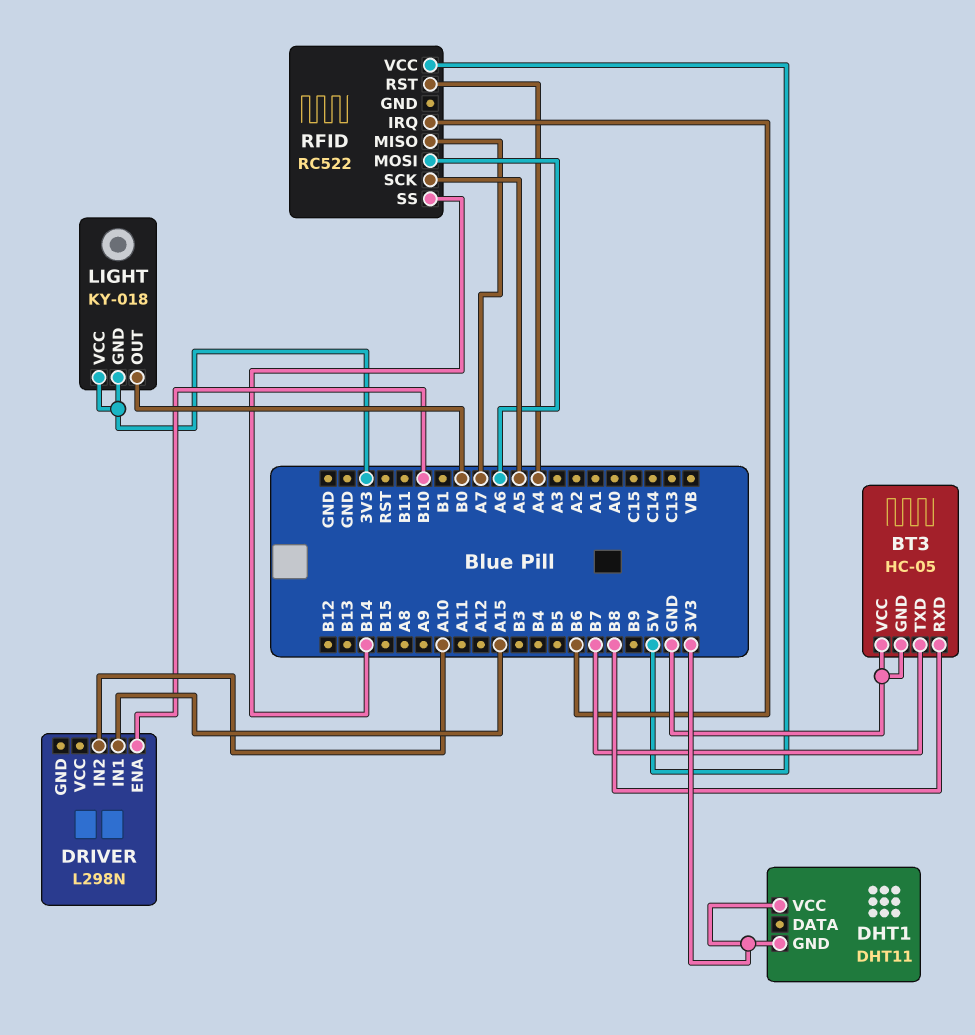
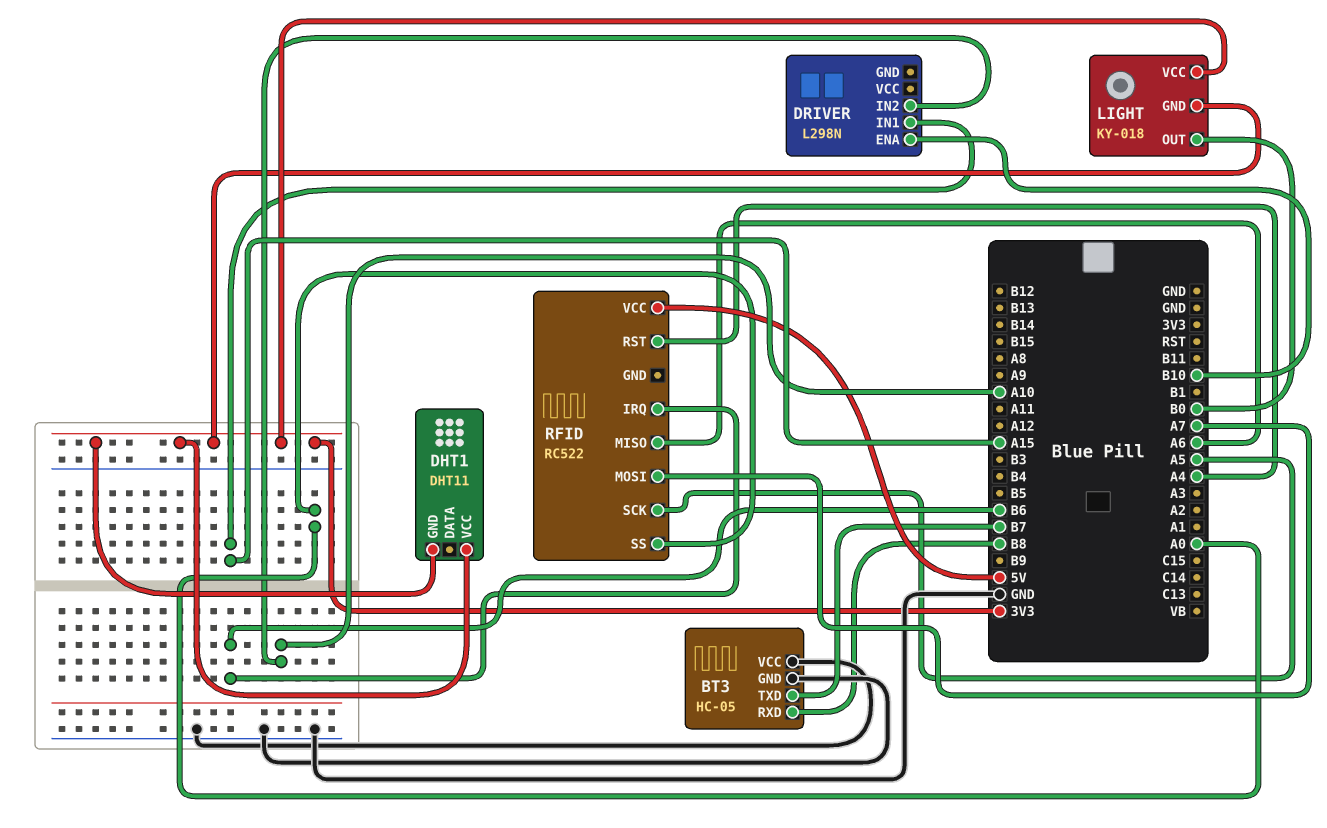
RFID pin MISO: A7 -> A6
RFID pin MOSI: A6 -> A7
RFID pin SS: B14 -> A0

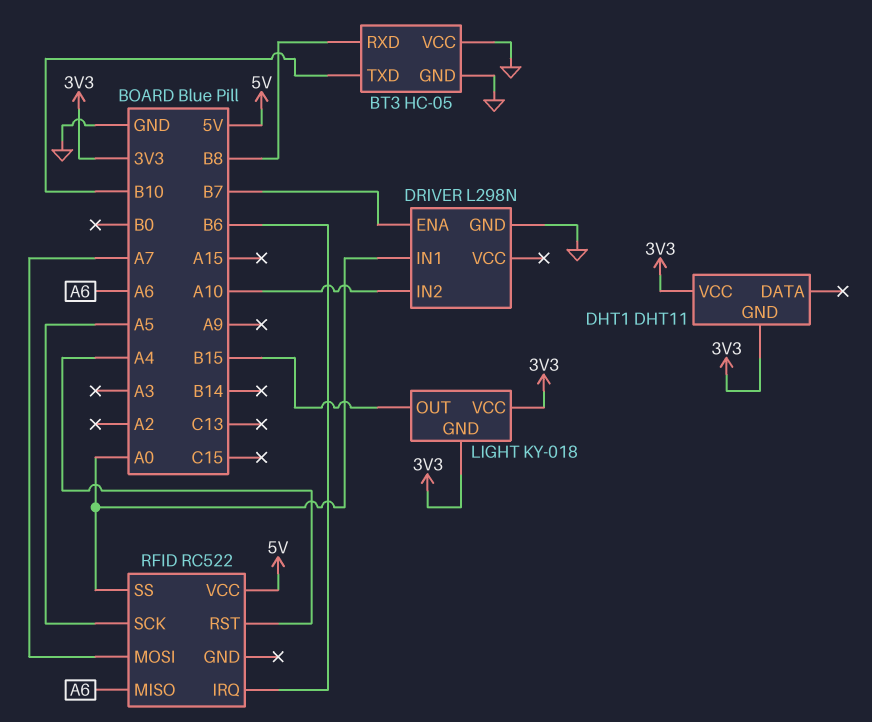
BT3 pin TXD: B7 -> B10
DRIVER pin ENA: B10 -> B7
DRIVER pin GND: none -> GND
DRIVER pin IN1: A15 -> A0
LIGHT pin OUT: B0 -> B15

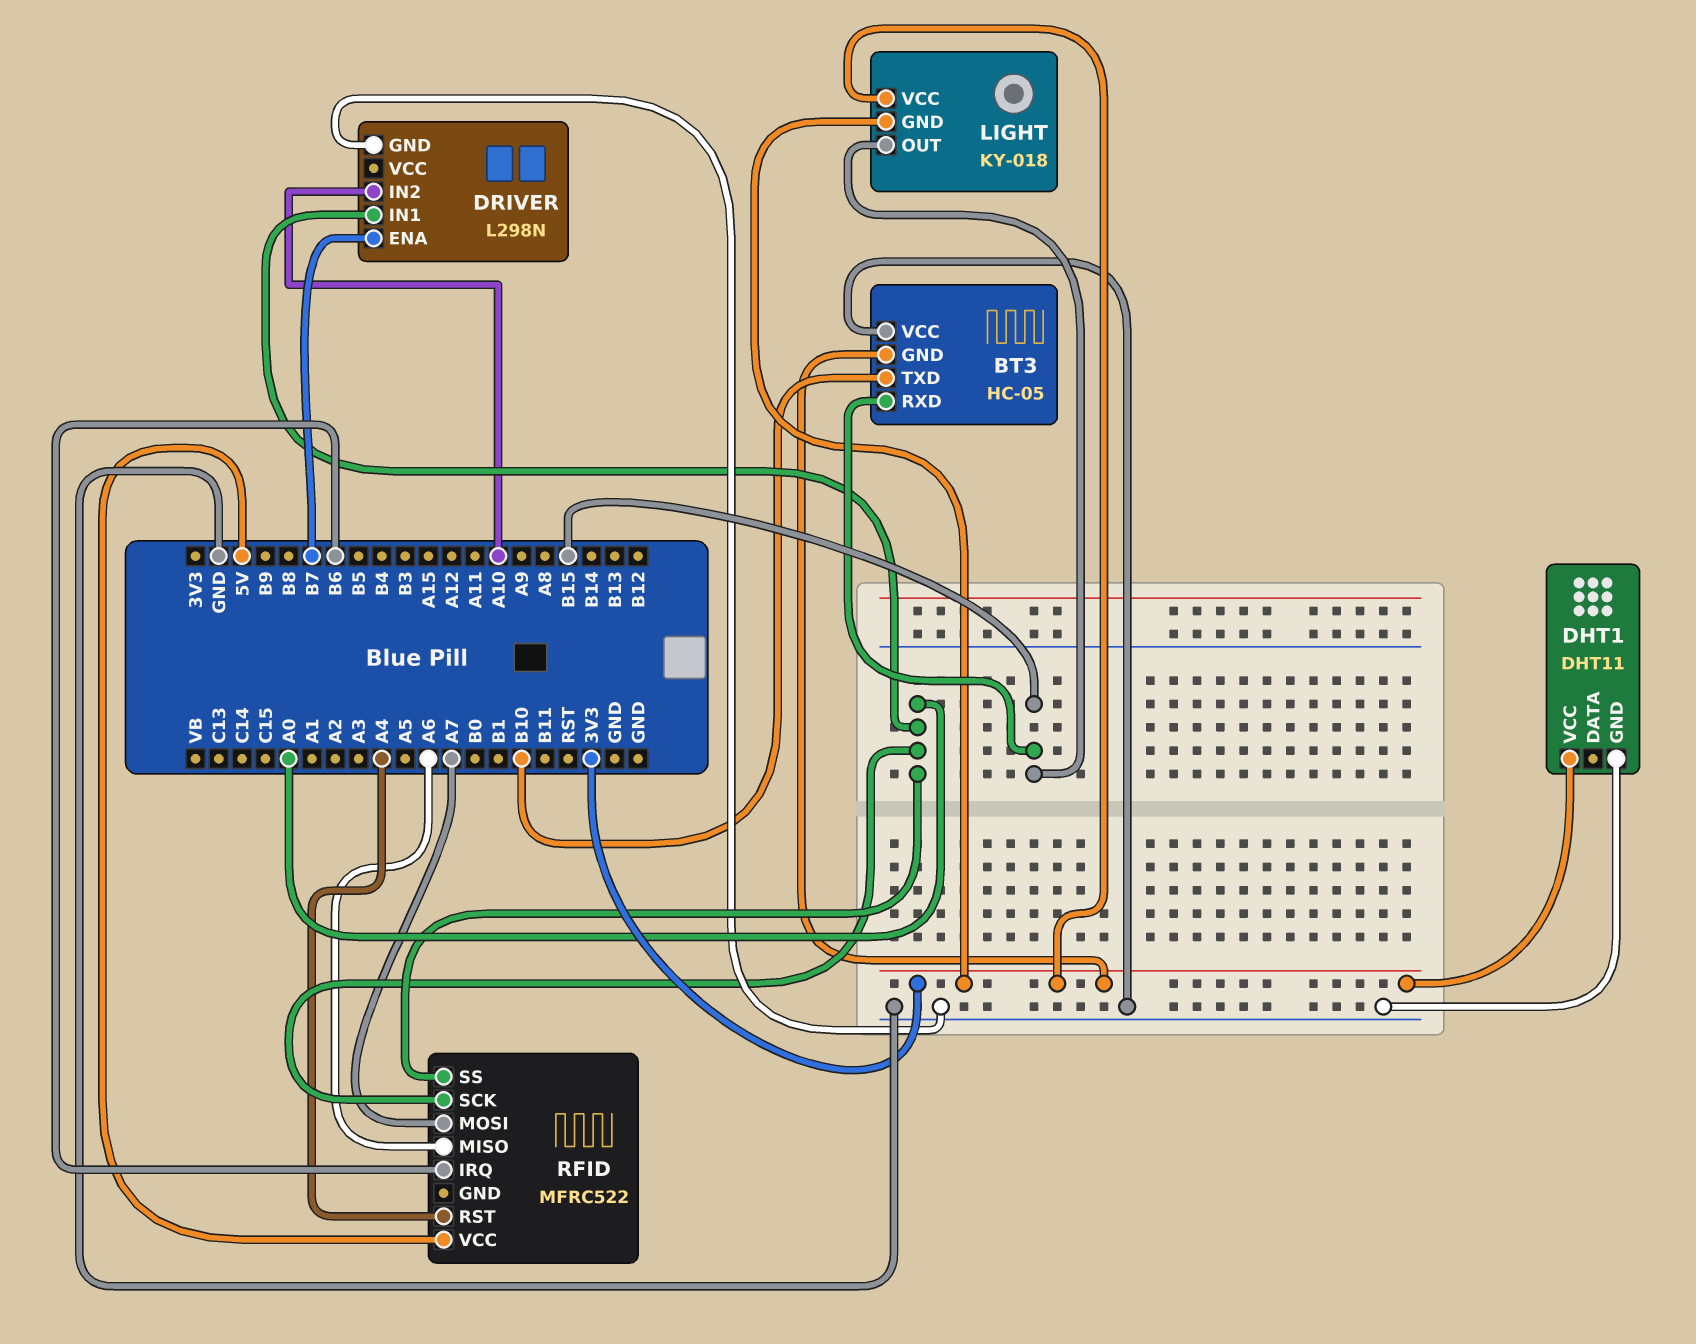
BT3 pin GND: GND -> 3V3
BT3 pin RXD: B8 -> B15
DHT1 pin GND: 3V3 -> GND
RFID: RC522 -> MFRC522
RFID pin SCK: A5 -> A0

